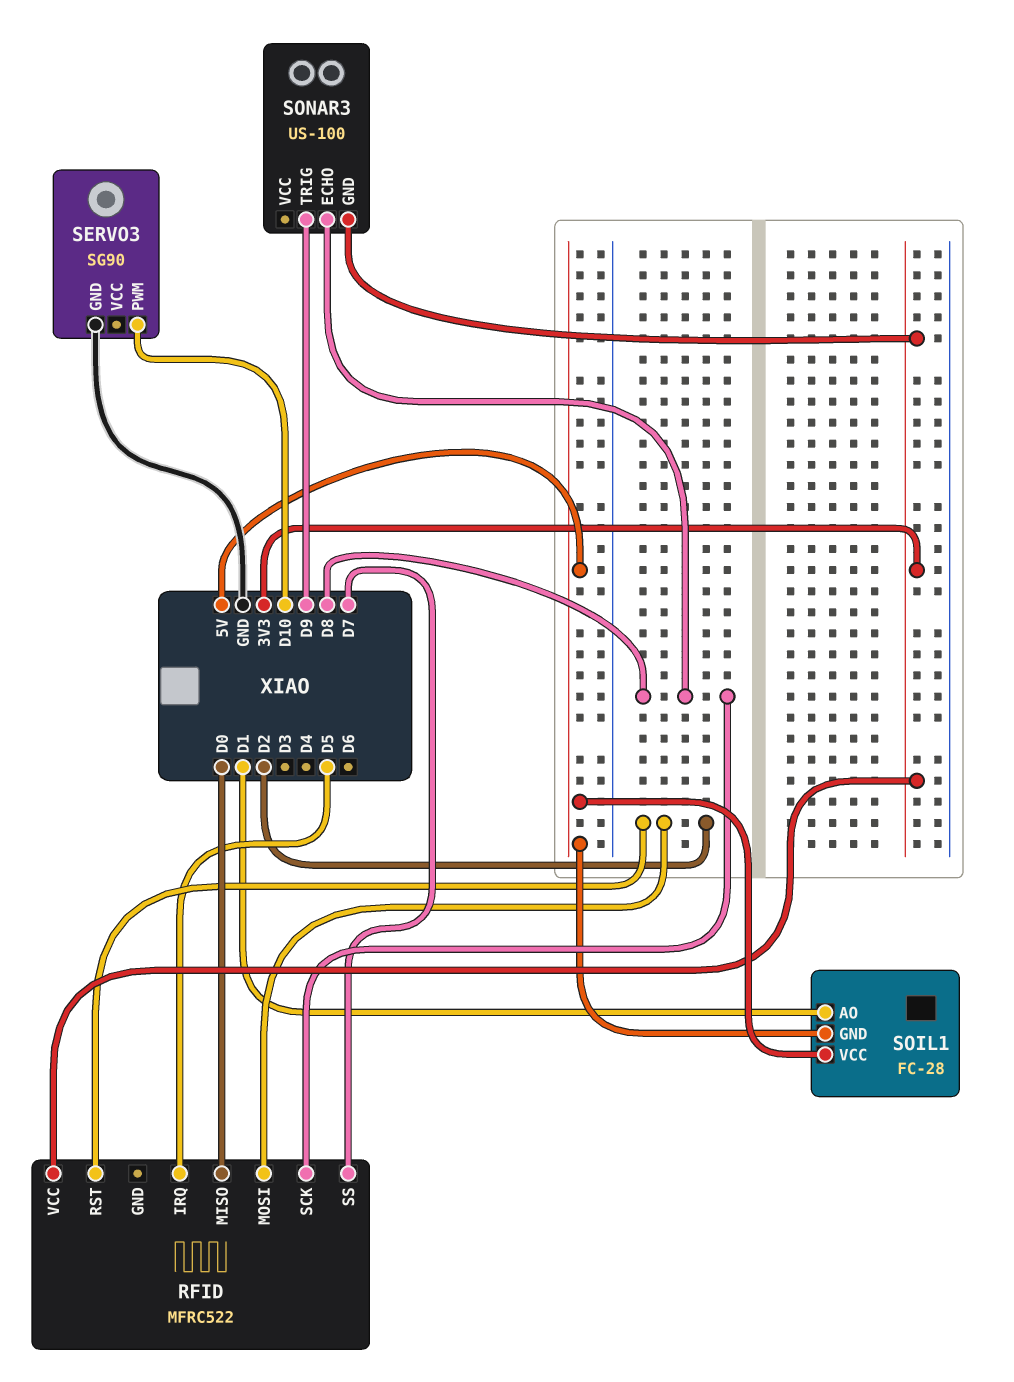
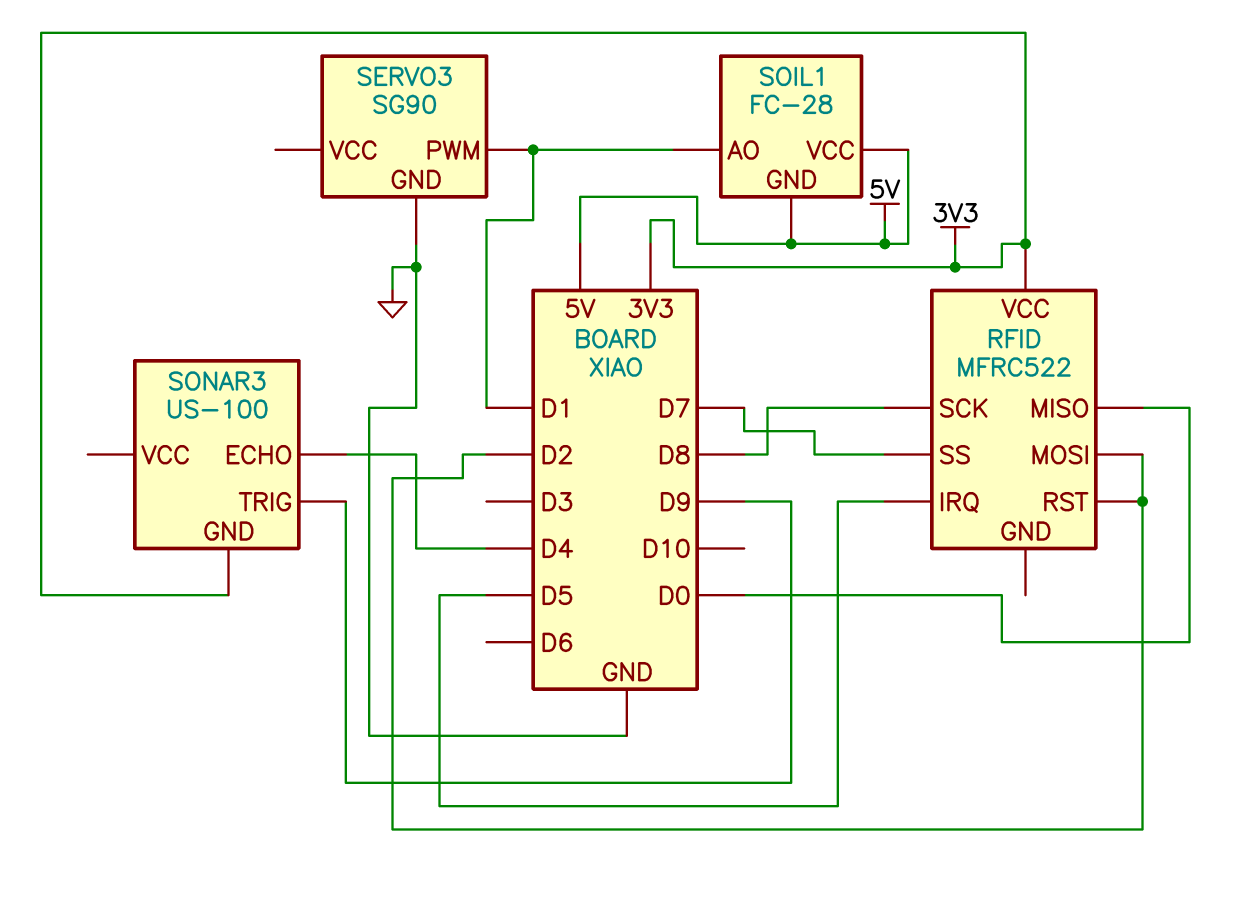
SERVO3 pin PWM: D10 -> D1
SONAR3 pin ECHO: D8 -> D4

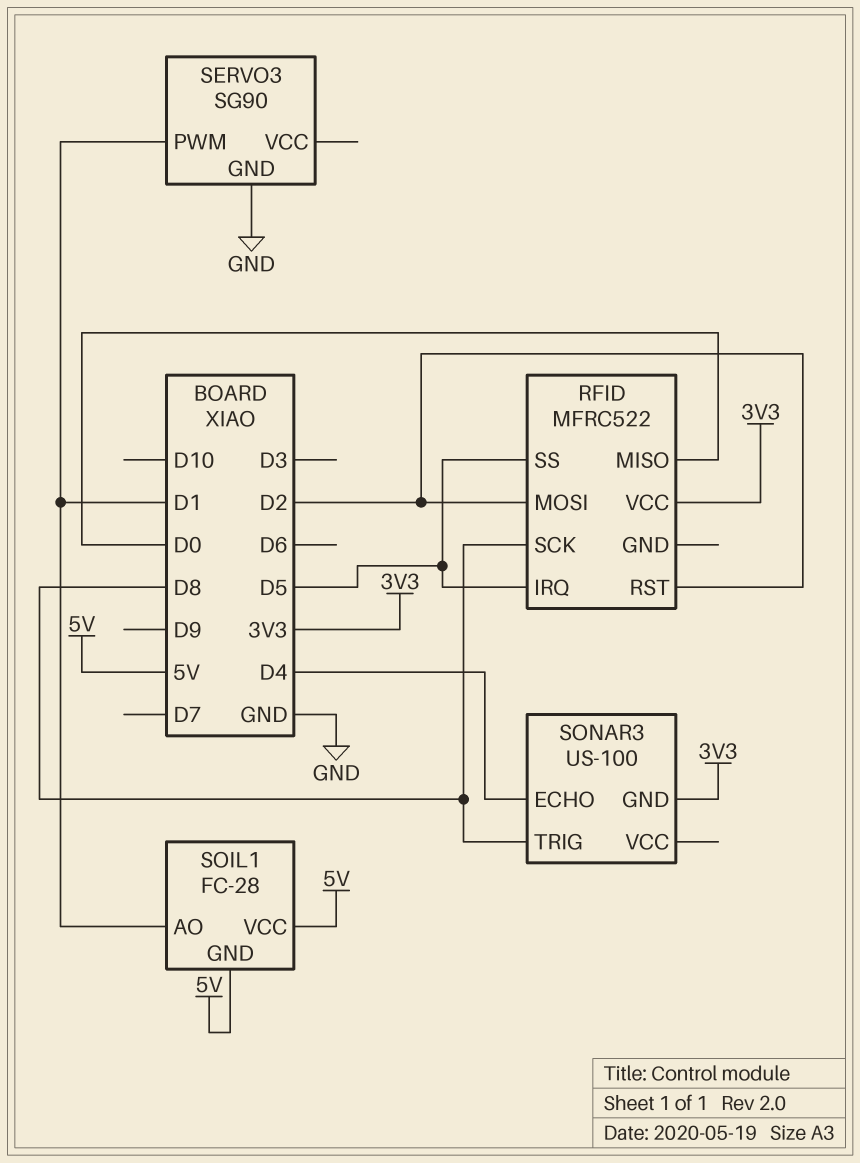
RFID pin SS: D7 -> D5
SONAR3 pin TRIG: D9 -> D8

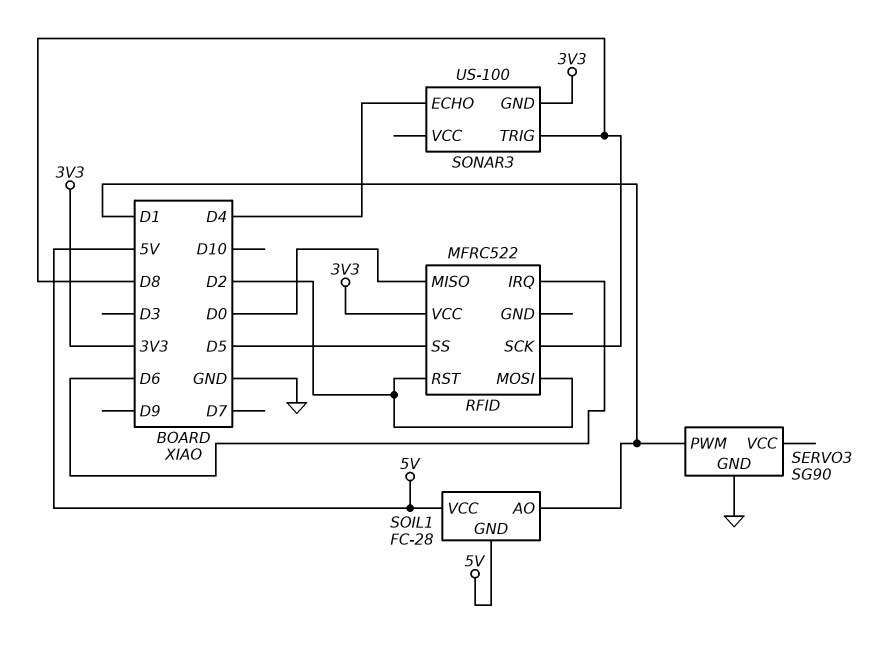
RFID pin IRQ: D5 -> D6

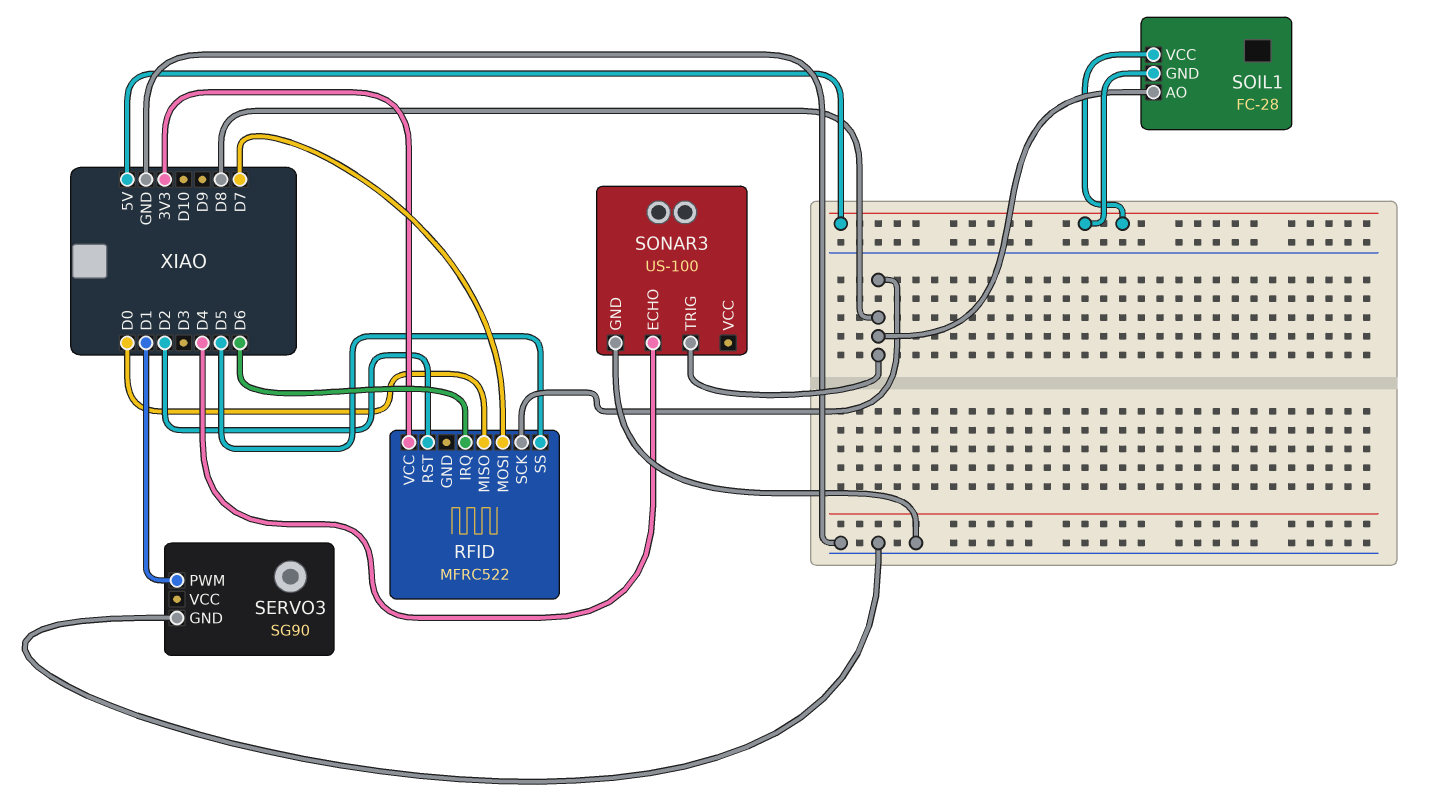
RFID pin MOSI: D2 -> D7
SOIL1 pin AO: D1 -> D8
SONAR3 pin GND: 3V3 -> GND

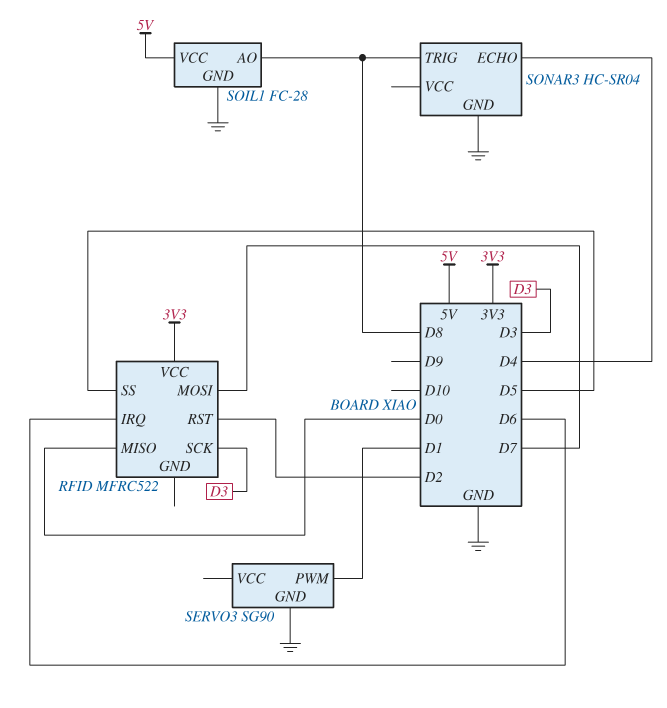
RFID pin SCK: D8 -> D3
SOIL1 pin GND: 5V -> GND
SONAR3: US-100 -> HC-SR04

